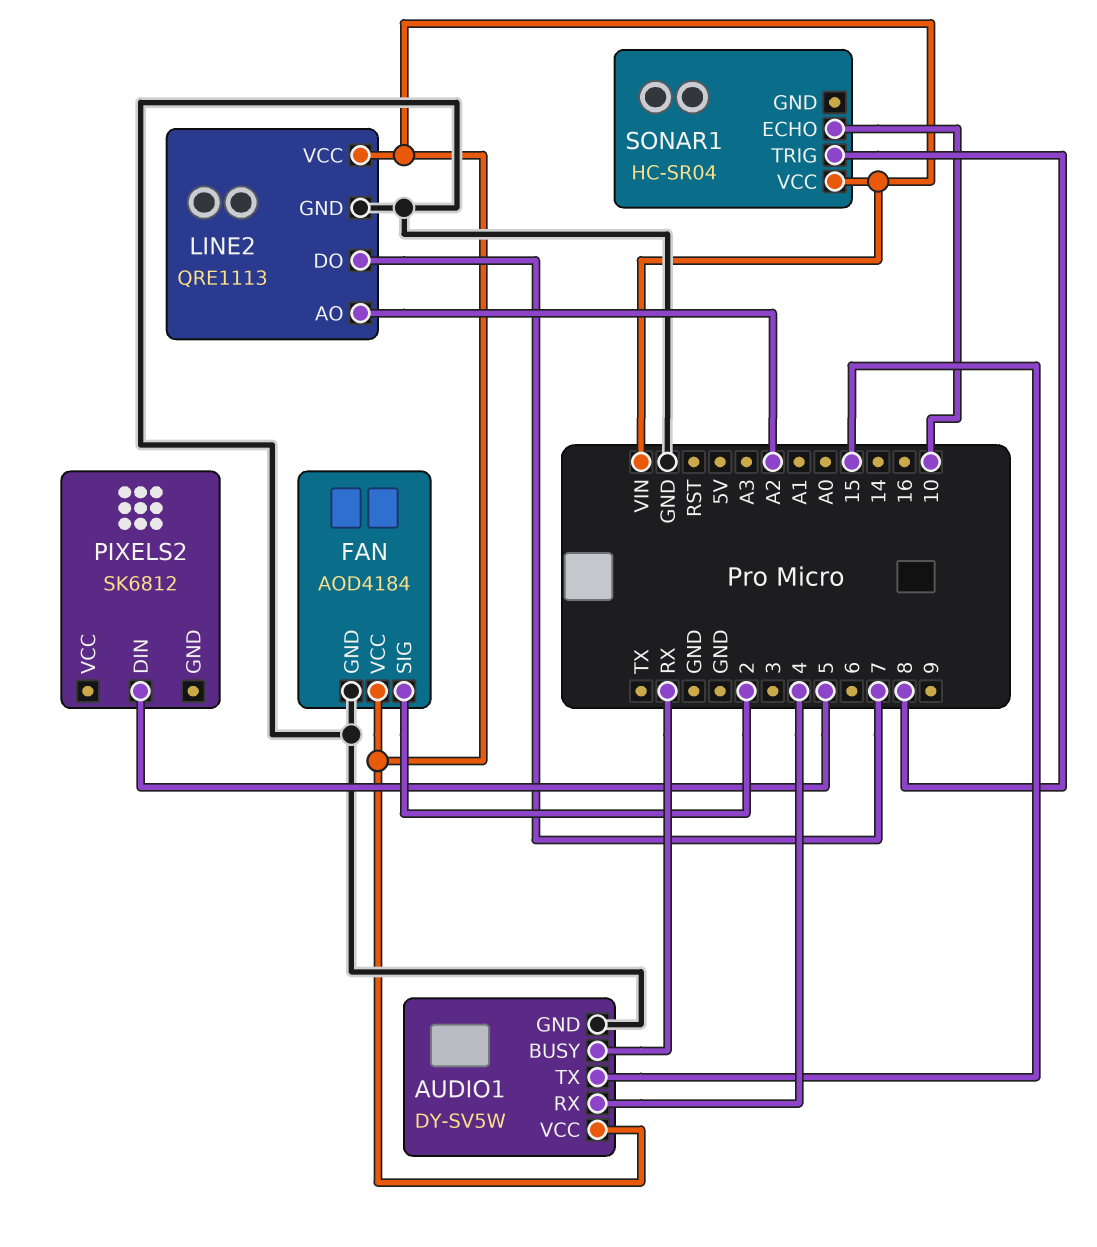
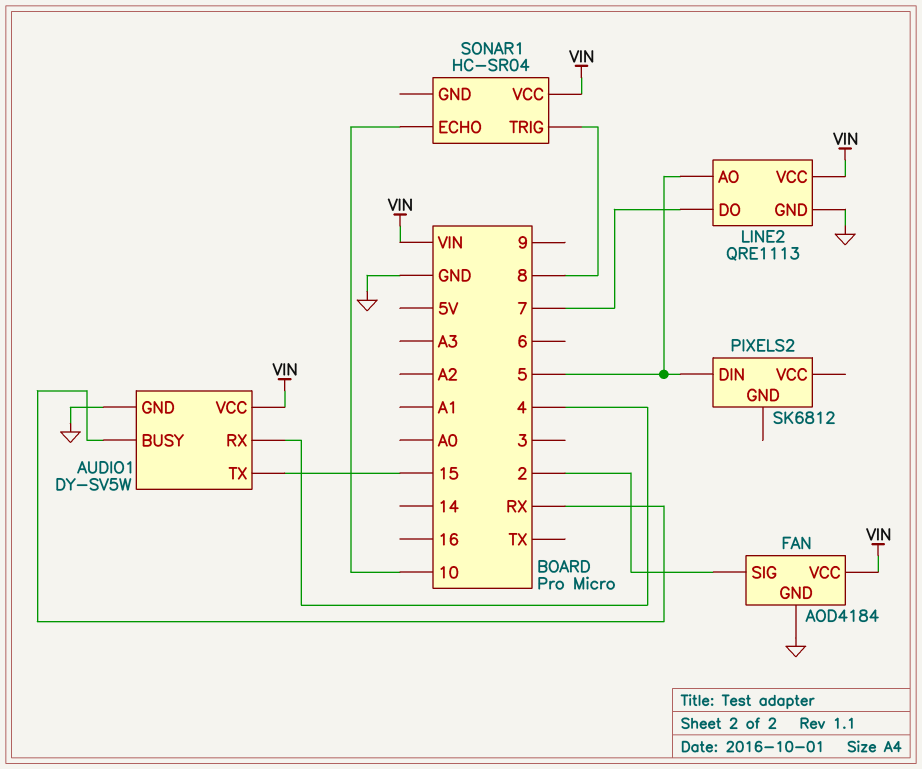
LINE2 pin AO: A2 -> 5

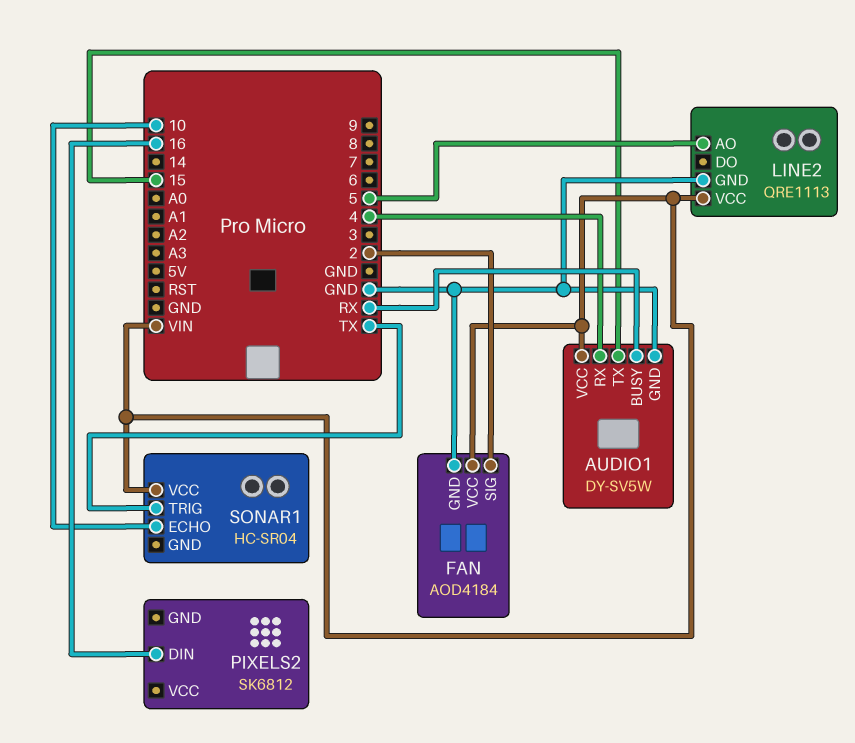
LINE2 pin DO: 7 -> none
PIXELS2 pin DIN: 5 -> 16
SONAR1 pin TRIG: 8 -> TX

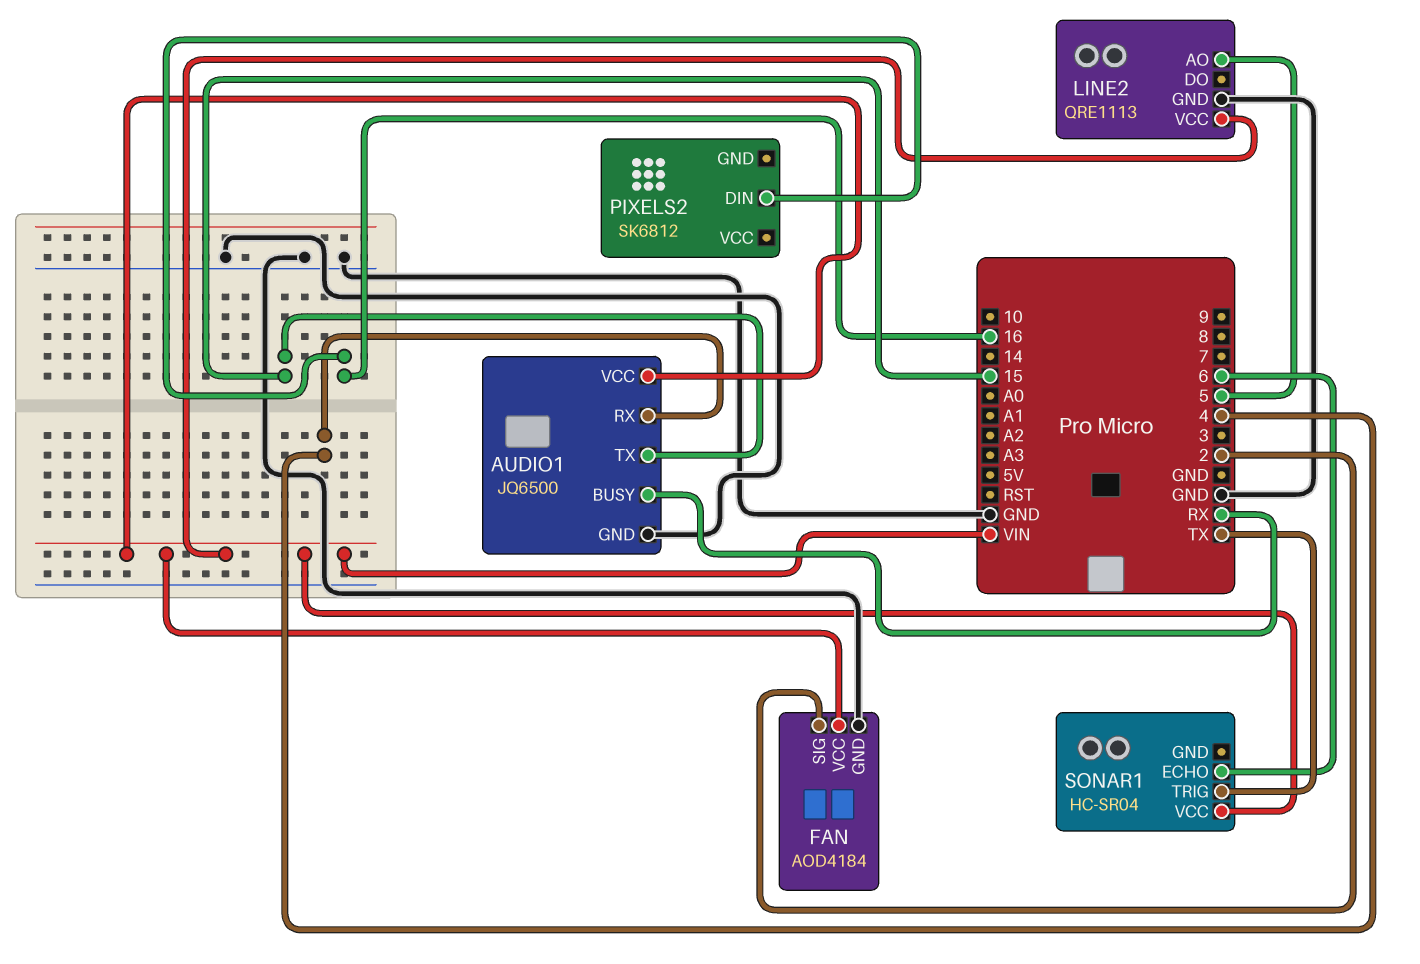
AUDIO1: DY-SV5W -> JQ6500
SONAR1 pin ECHO: 10 -> 6

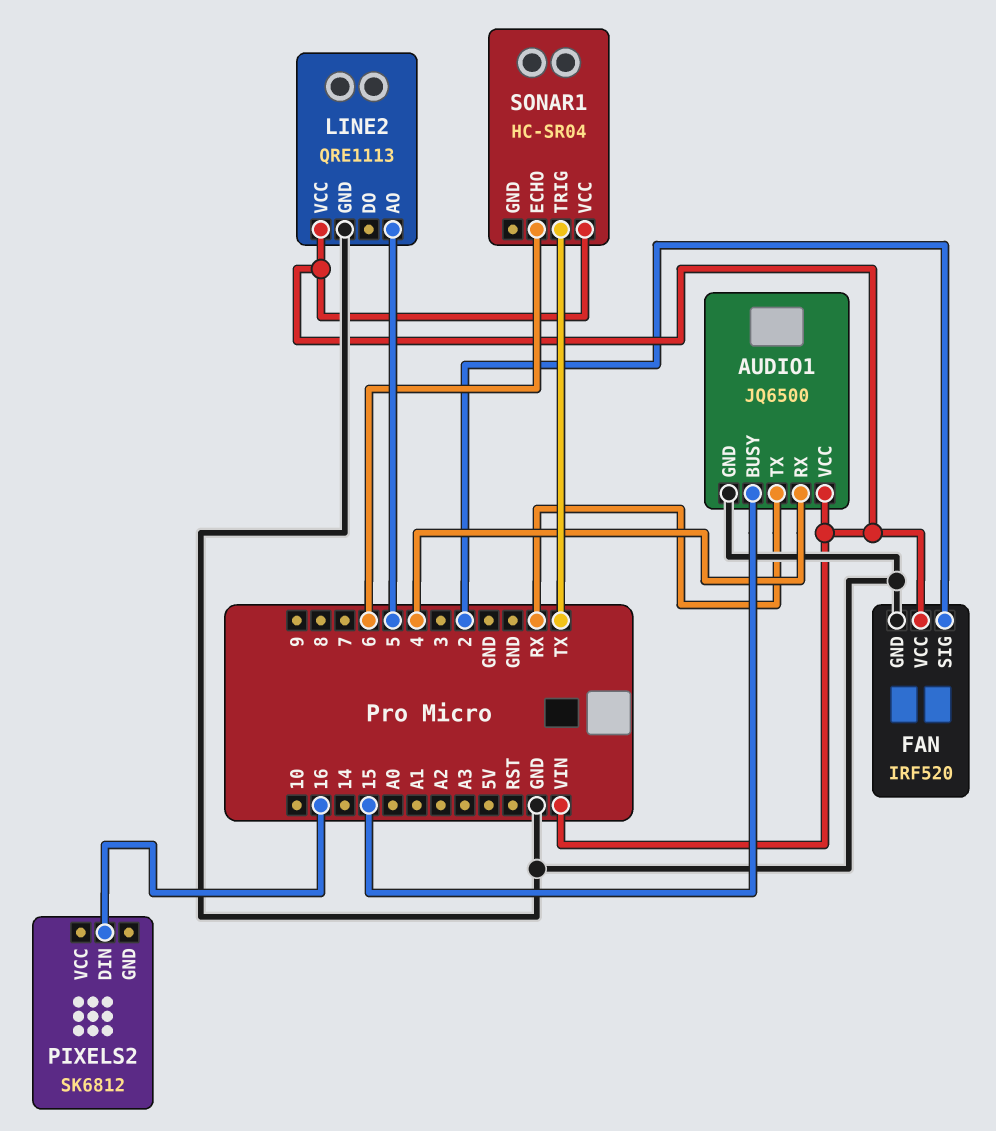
AUDIO1 pin BUSY: RX -> 15
AUDIO1 pin TX: 15 -> RX
FAN: AOD4184 -> IRF520

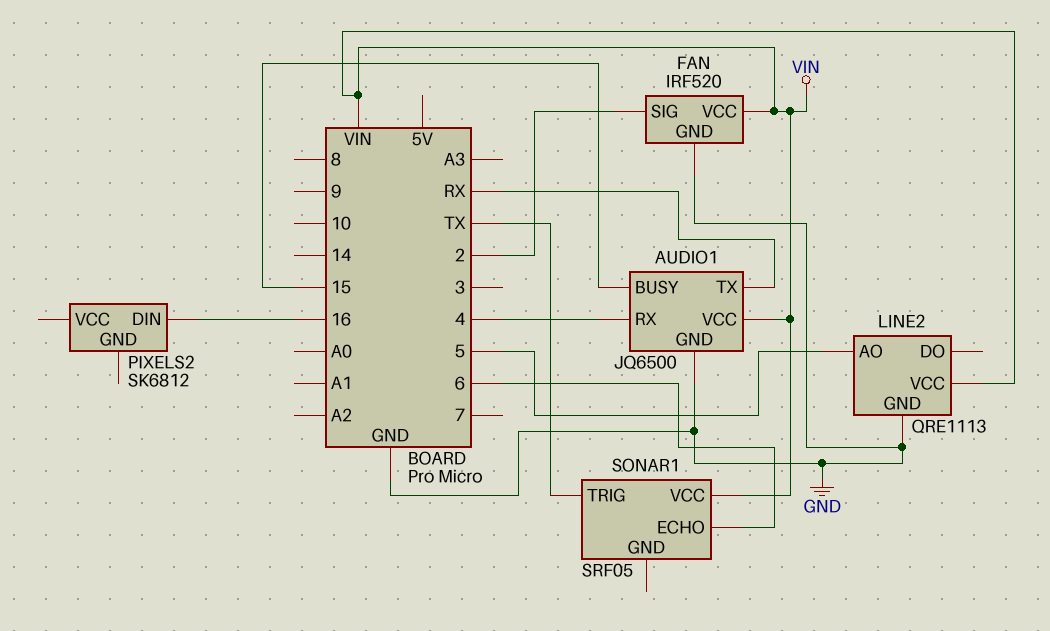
SONAR1: HC-SR04 -> SRF05

